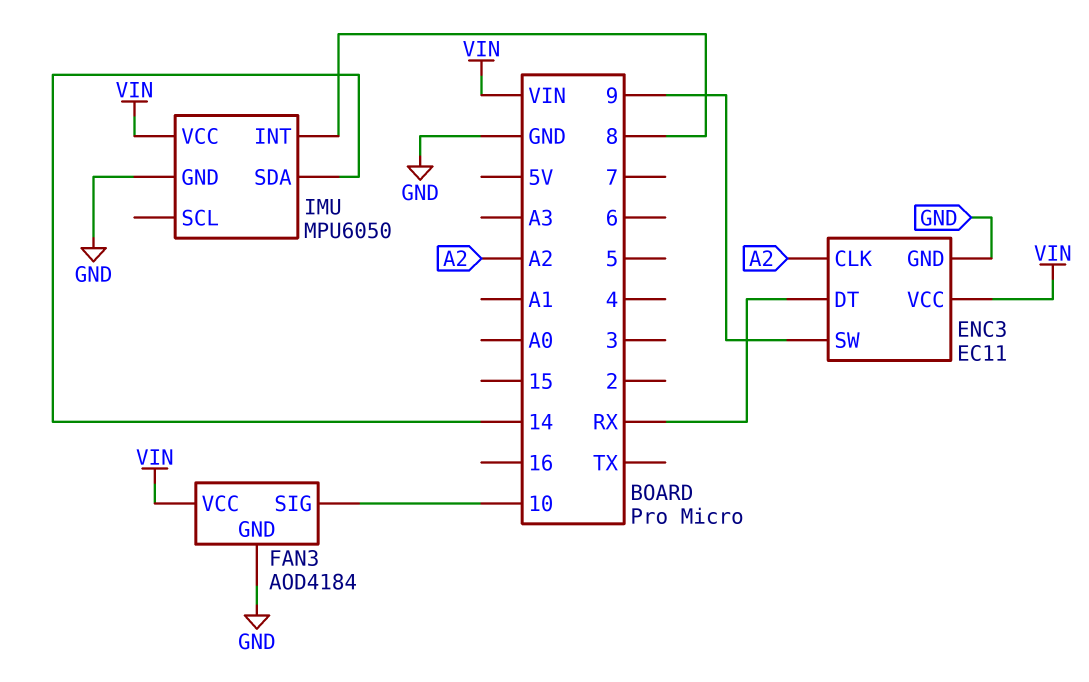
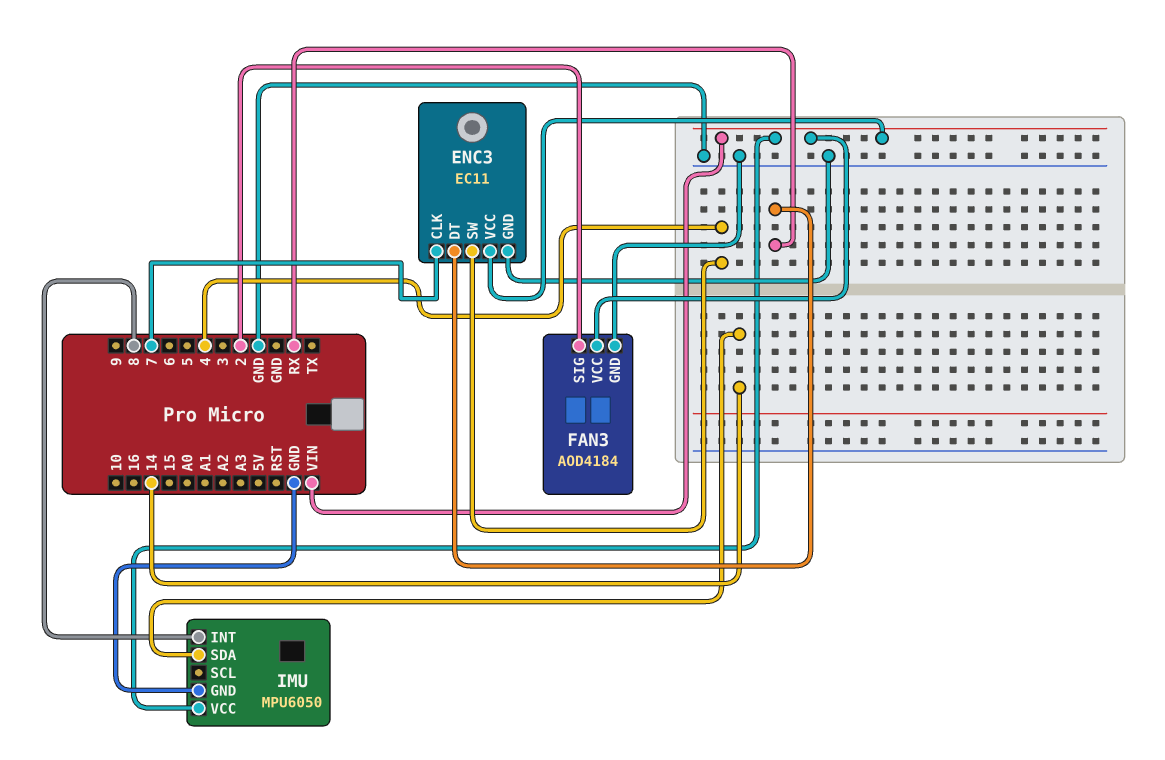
ENC3 pin CLK: A2 -> 7
ENC3 pin SW: 9 -> 4
FAN3 pin SIG: 10 -> 2

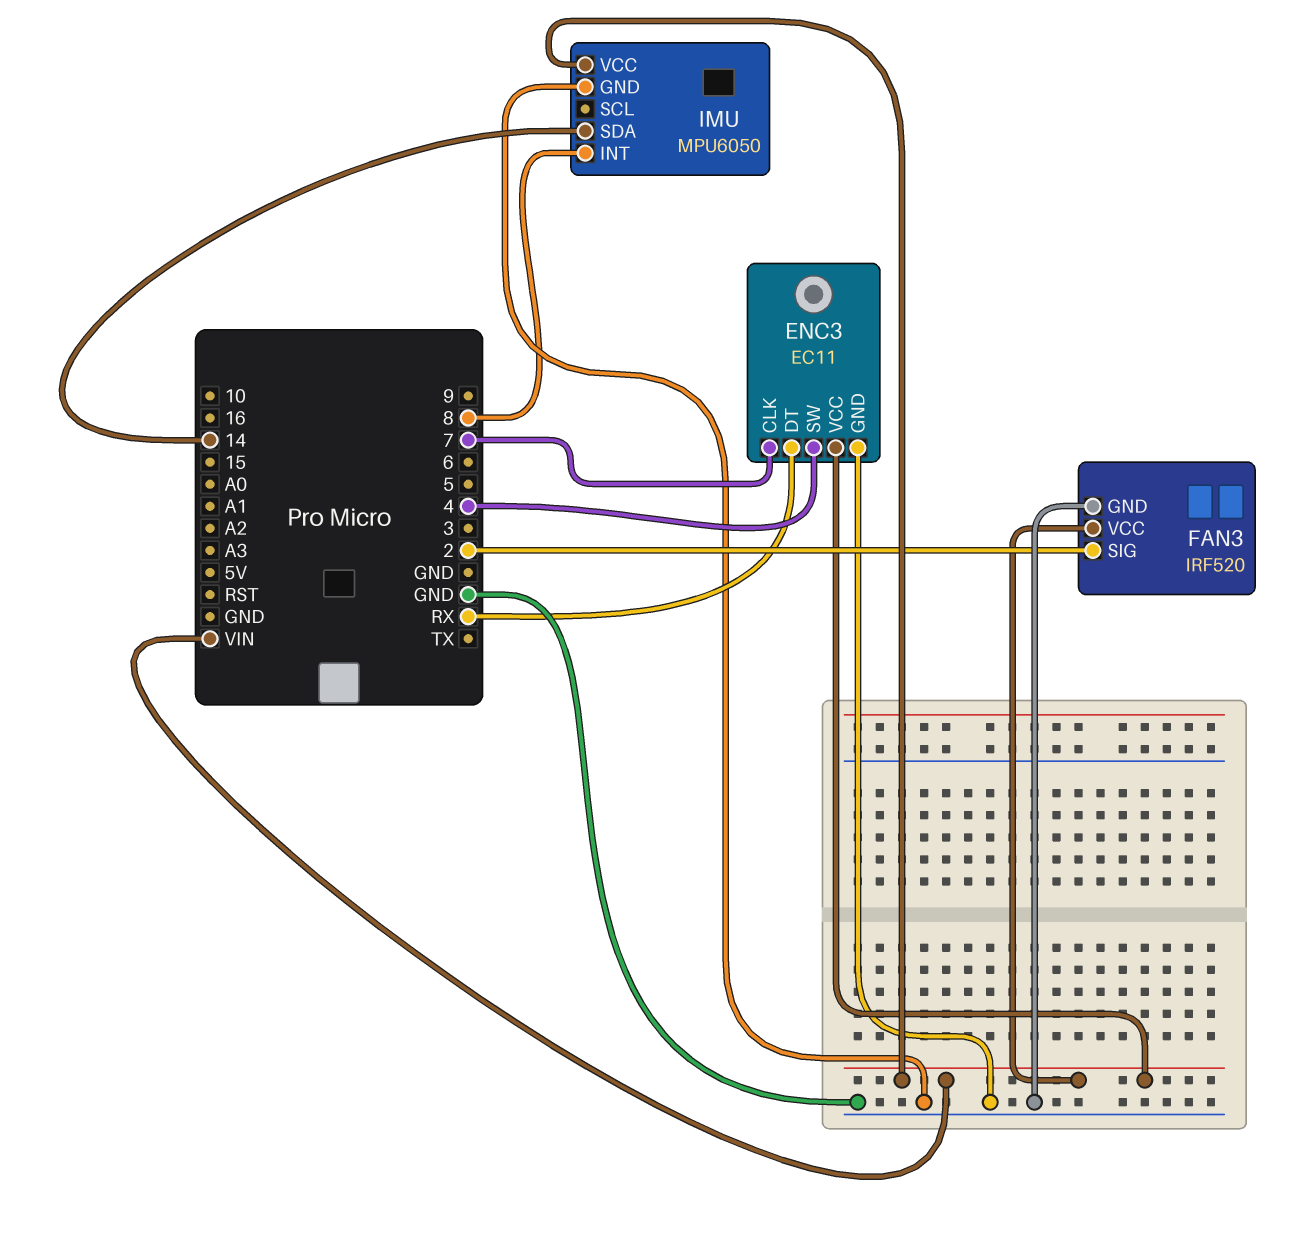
FAN3: AOD4184 -> IRF520

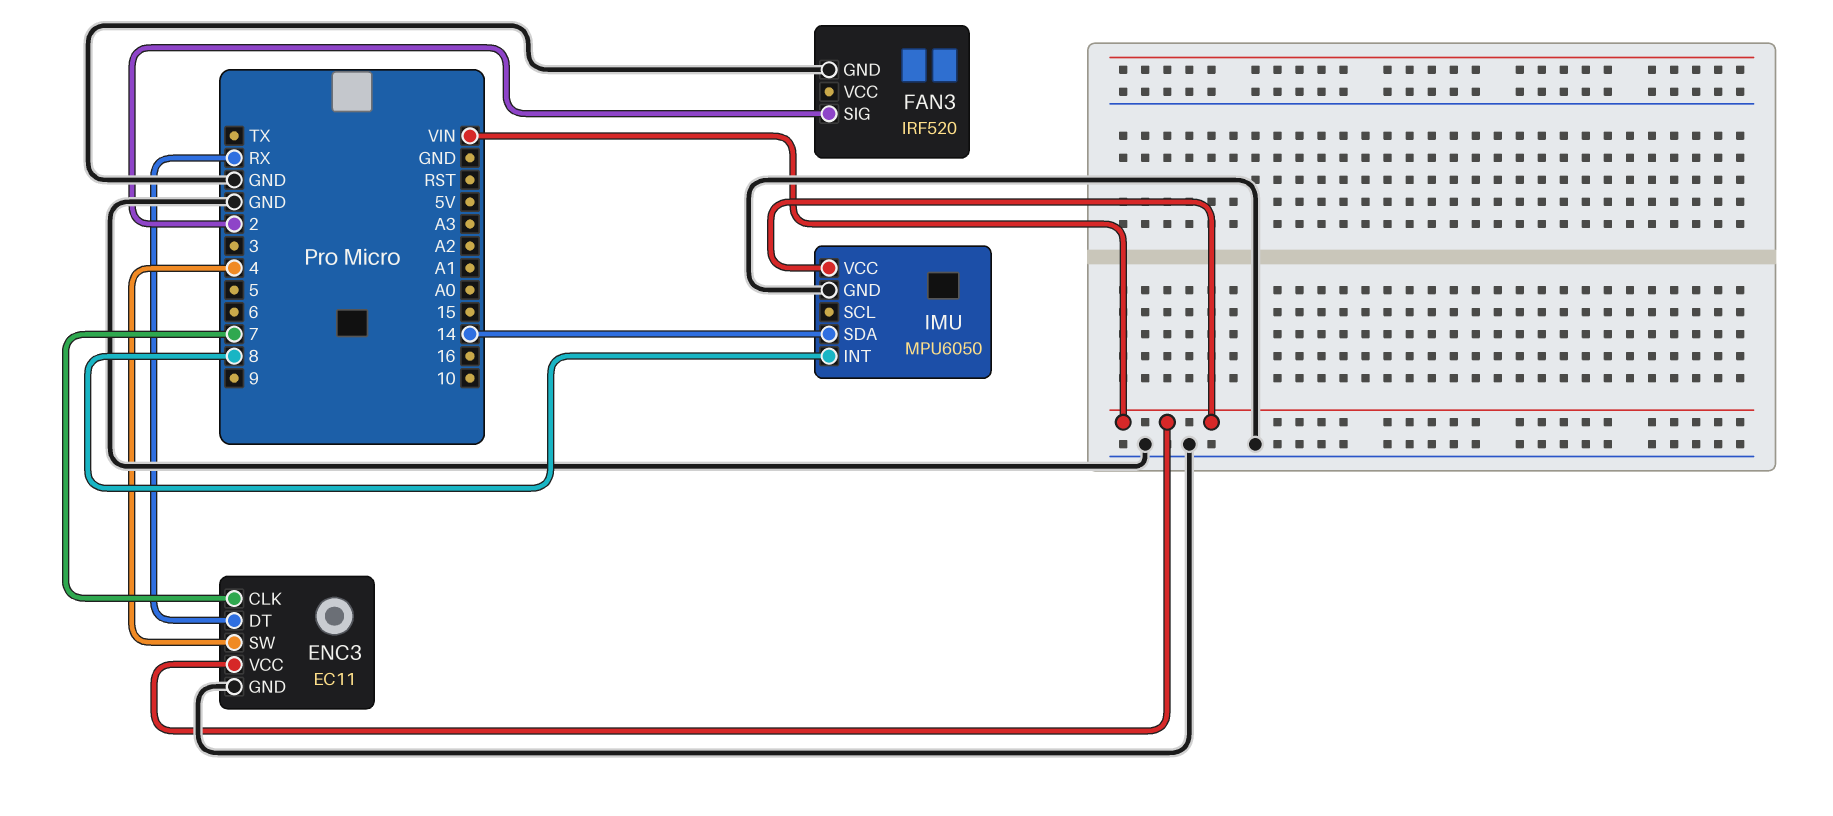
FAN3 pin VCC: VIN -> none

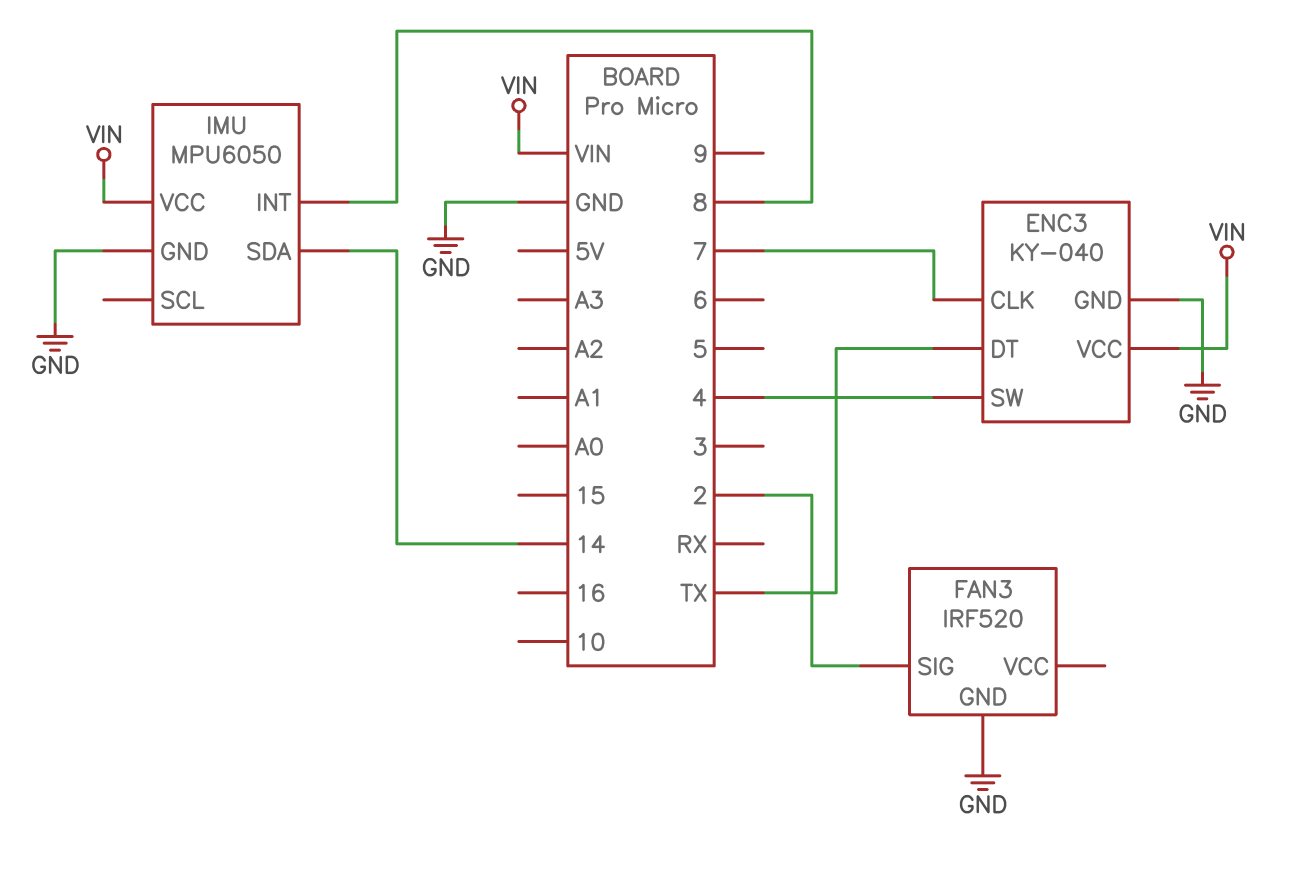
ENC3: EC11 -> KY-040
ENC3 pin DT: RX -> TX

